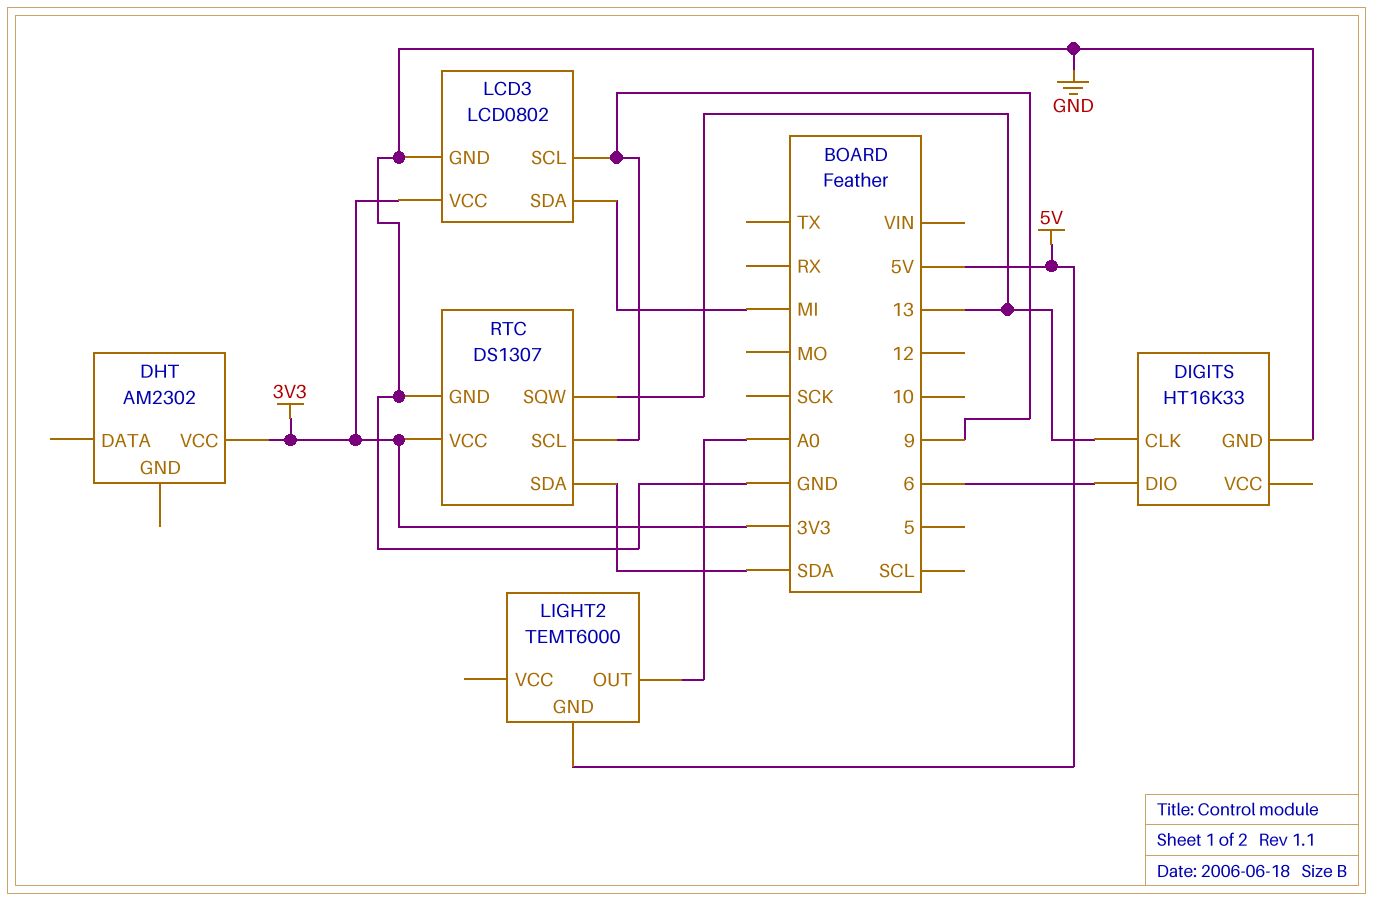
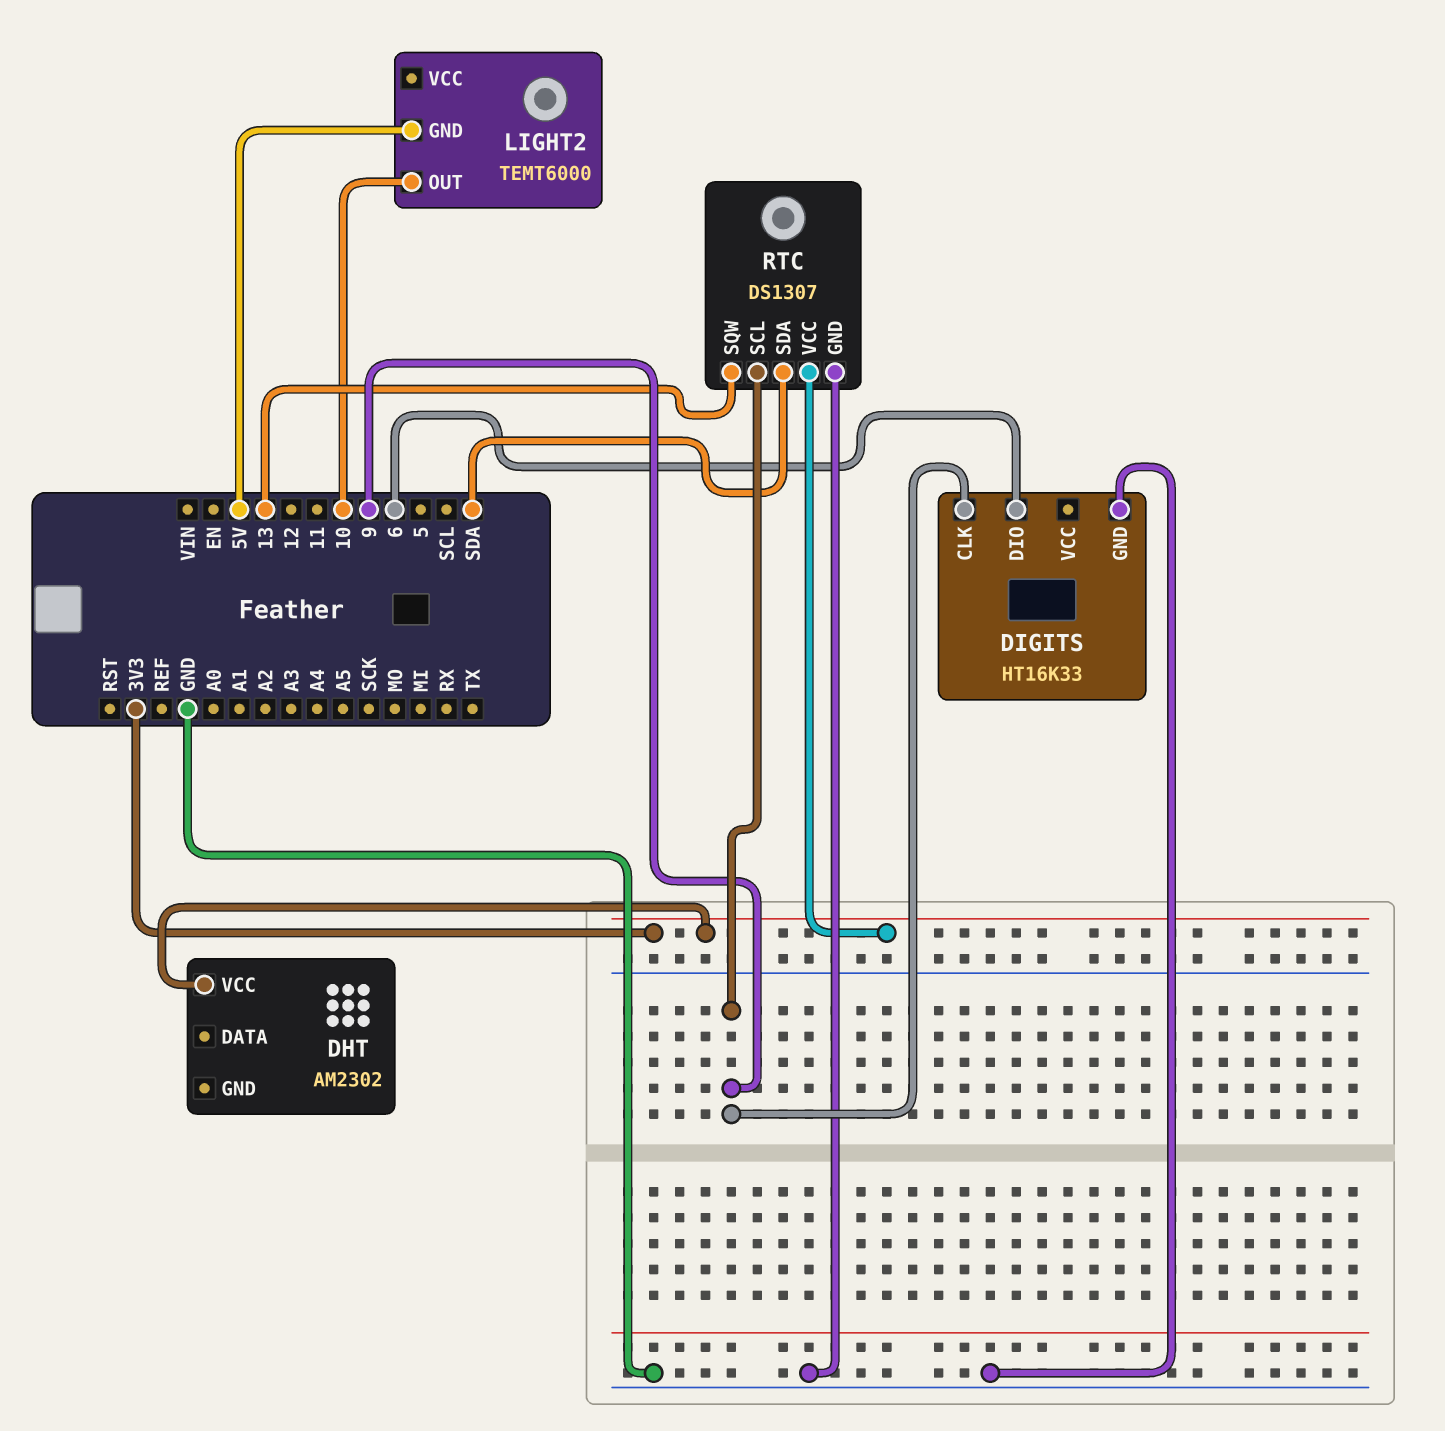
DIGITS pin CLK: 13 -> 9
LCD3: LCD0802 -> none
LCD3 pin GND: GND -> none
LCD3 pin SCL: 9 -> none
LCD3 pin SDA: MI -> none
LCD3 pin VCC: 3V3 -> none
LIGHT2 pin OUT: A0 -> 10

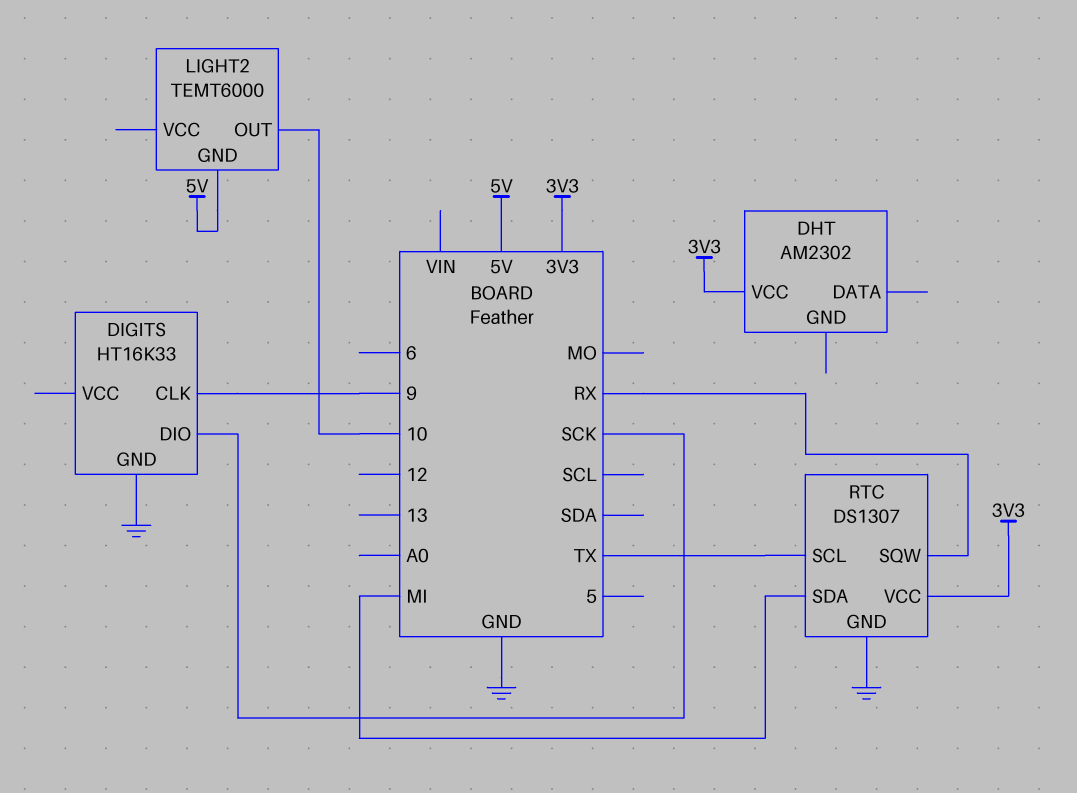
DIGITS pin DIO: 6 -> SCK
RTC pin SCL: 9 -> TX
RTC pin SDA: SDA -> MI
RTC pin SQW: 13 -> RX

